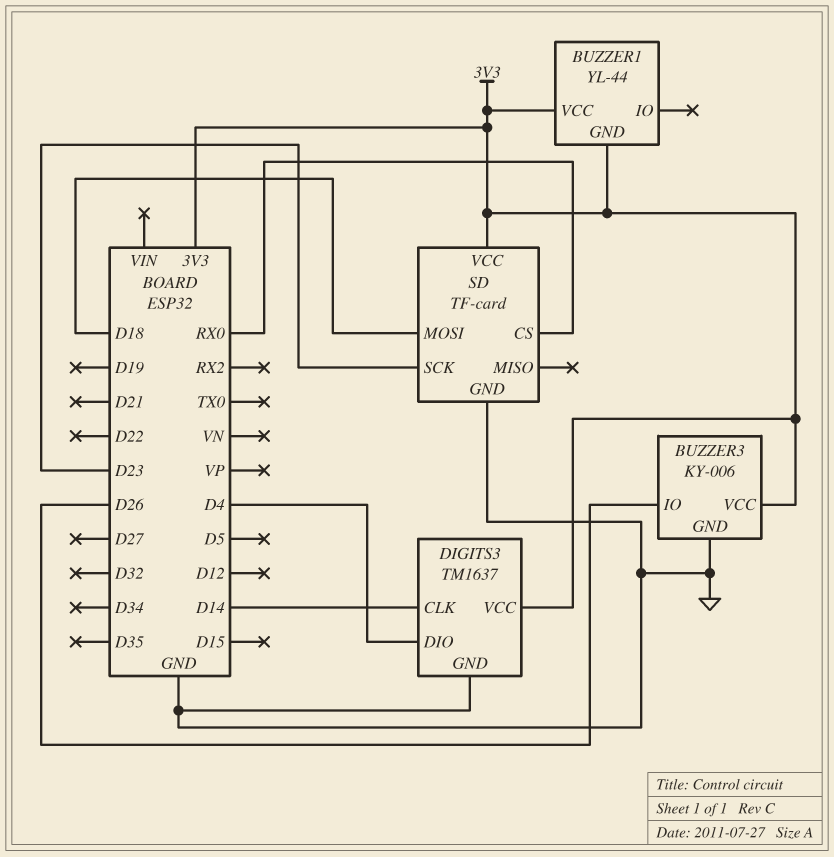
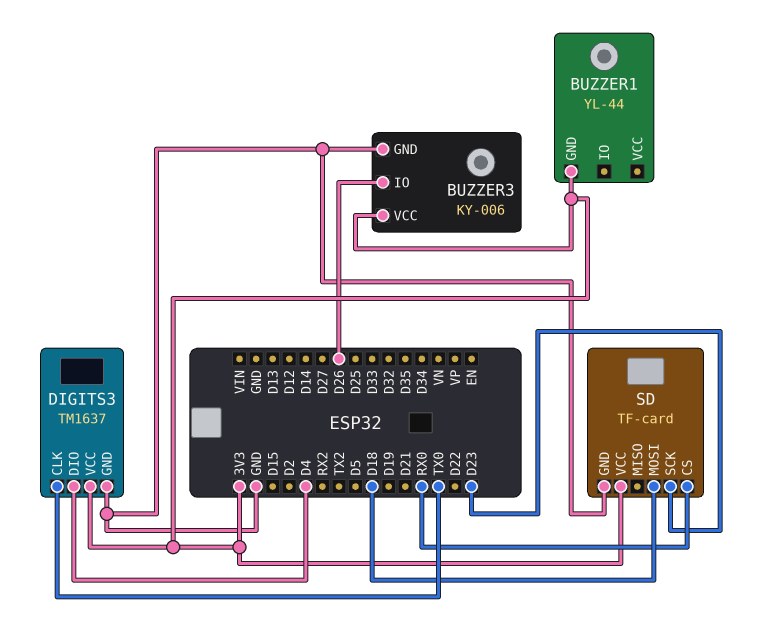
BUZZER1 pin VCC: 3V3 -> none
DIGITS3 pin CLK: D14 -> TX0

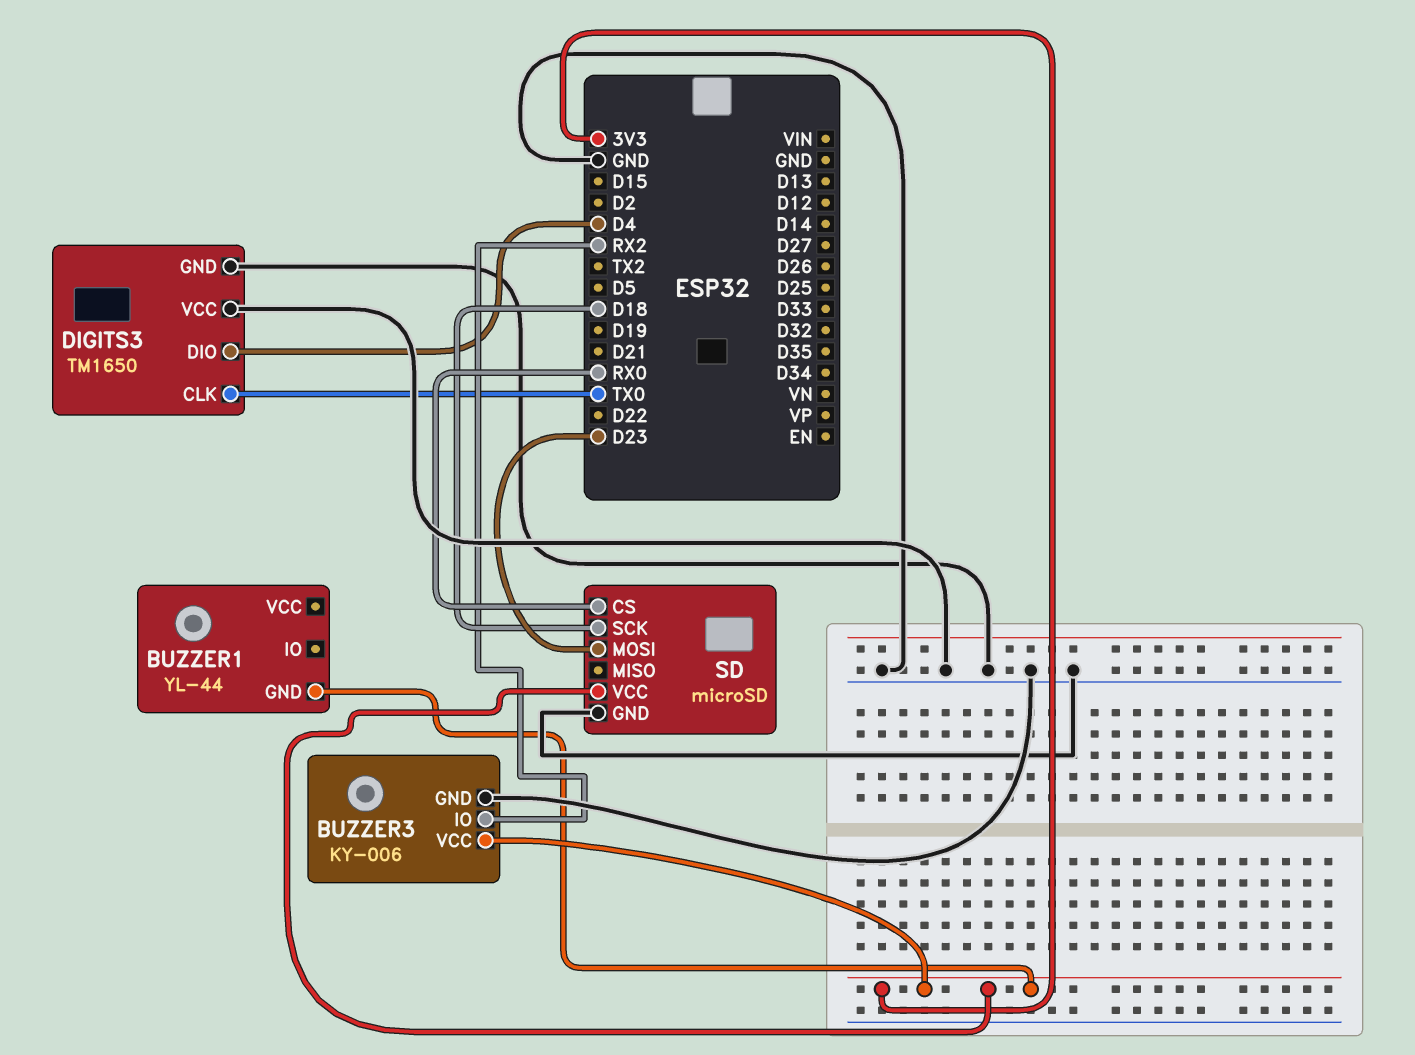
BUZZER3 pin IO: D26 -> RX2
DIGITS3: TM1637 -> TM1650
DIGITS3 pin VCC: 3V3 -> GND
SD: TF-card -> microSD
SD pin MOSI: D18 -> D23
SD pin SCK: D23 -> D18

